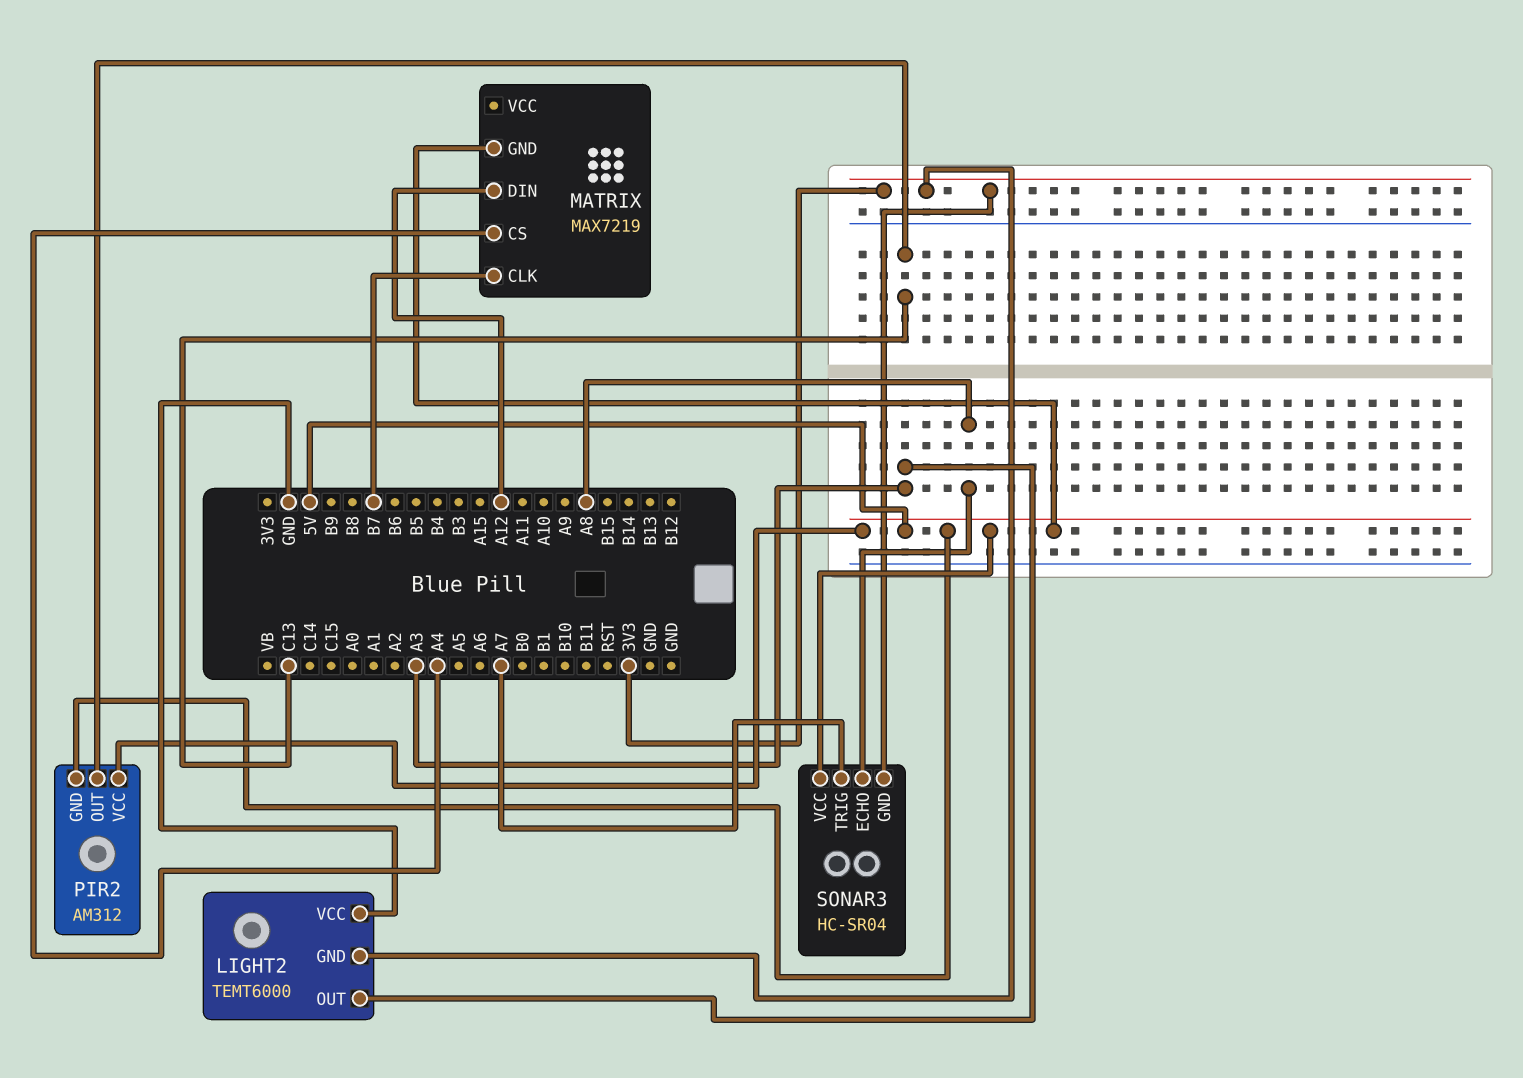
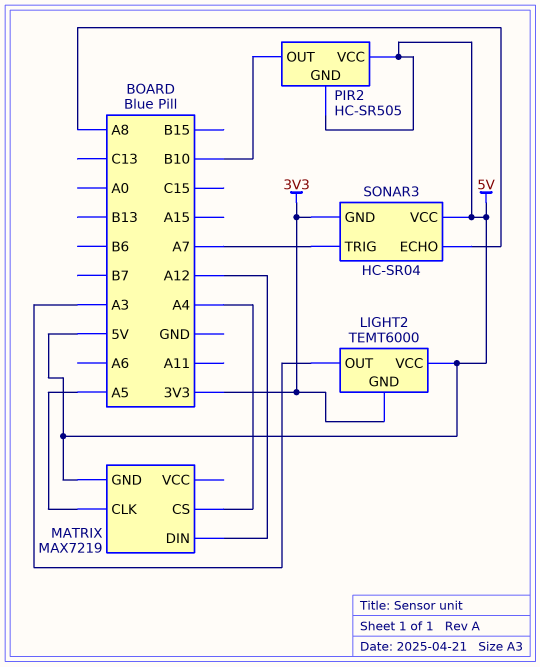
LIGHT2 pin VCC: GND -> 5V
MATRIX pin CLK: B7 -> A5
PIR2: AM312 -> HC-SR505
PIR2 pin OUT: C13 -> B10

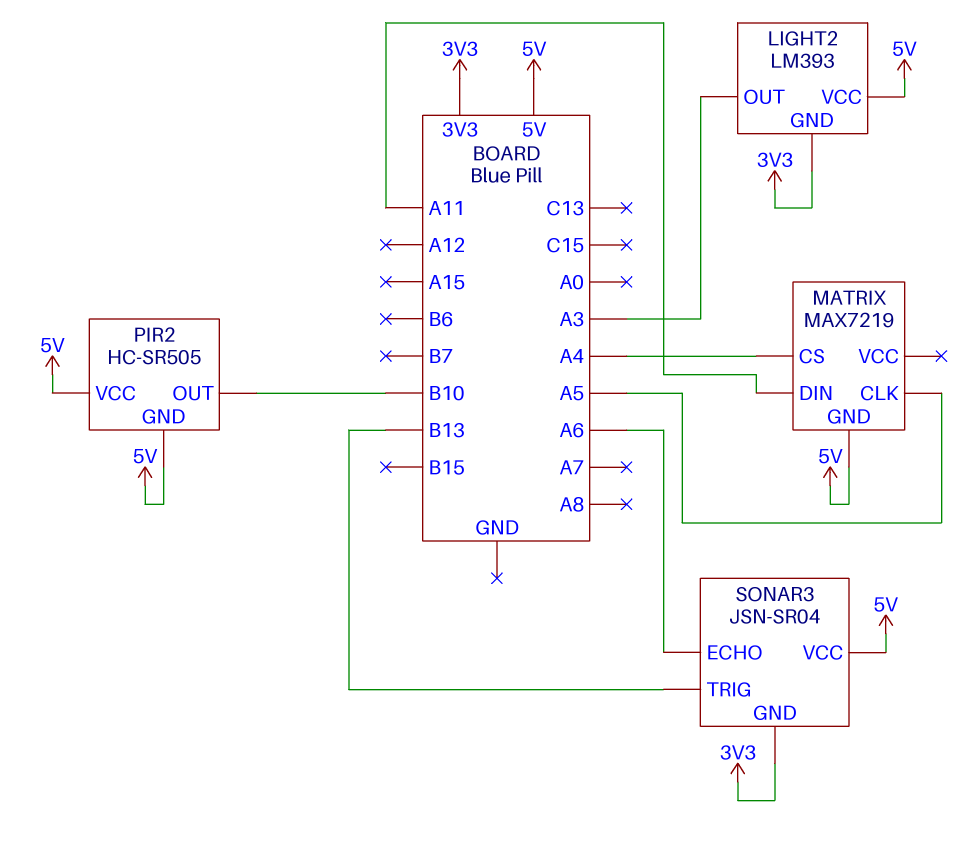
LIGHT2: TEMT6000 -> LM393
MATRIX pin DIN: A12 -> A11
SONAR3: HC-SR04 -> JSN-SR04
SONAR3 pin ECHO: A8 -> A6
SONAR3 pin TRIG: A7 -> B13

